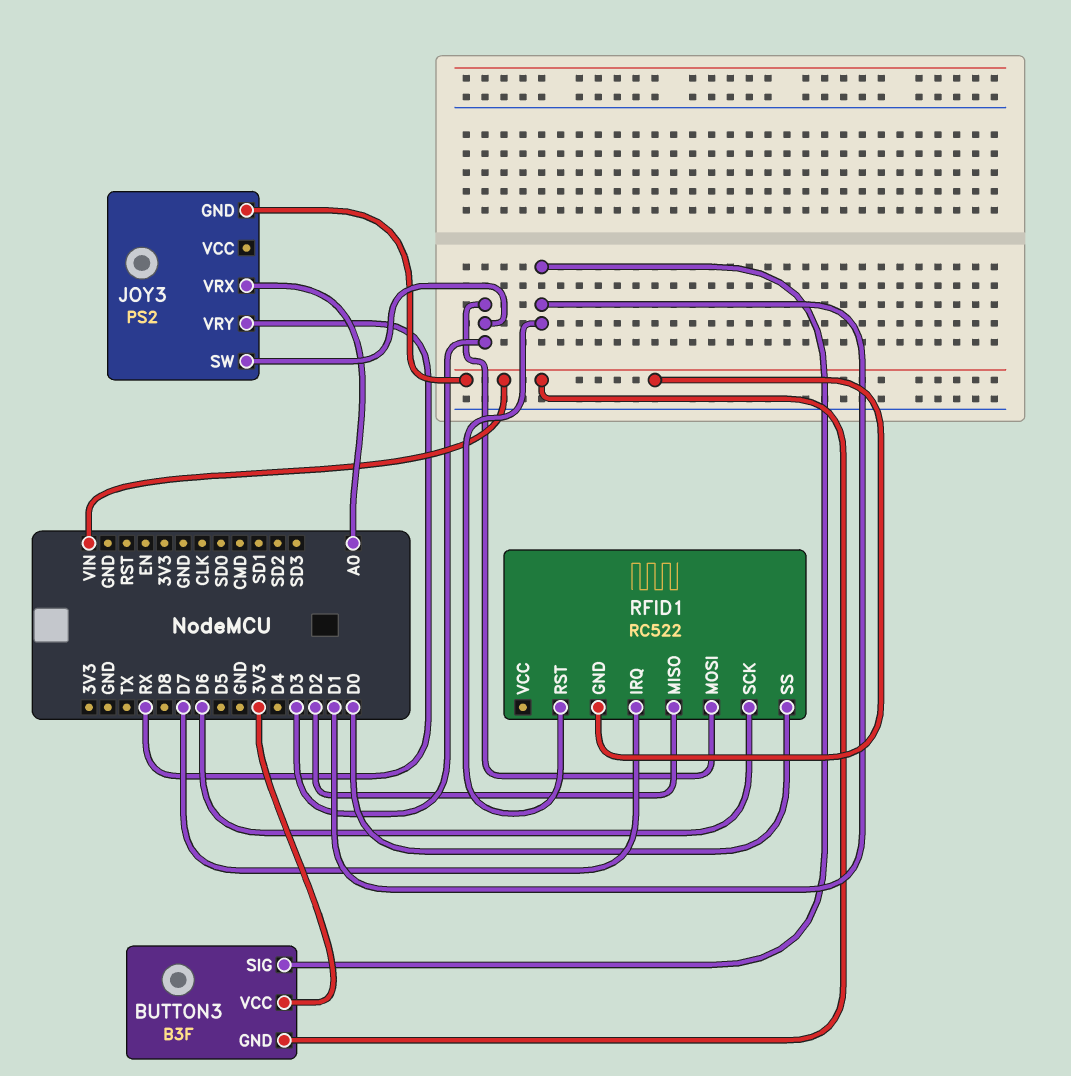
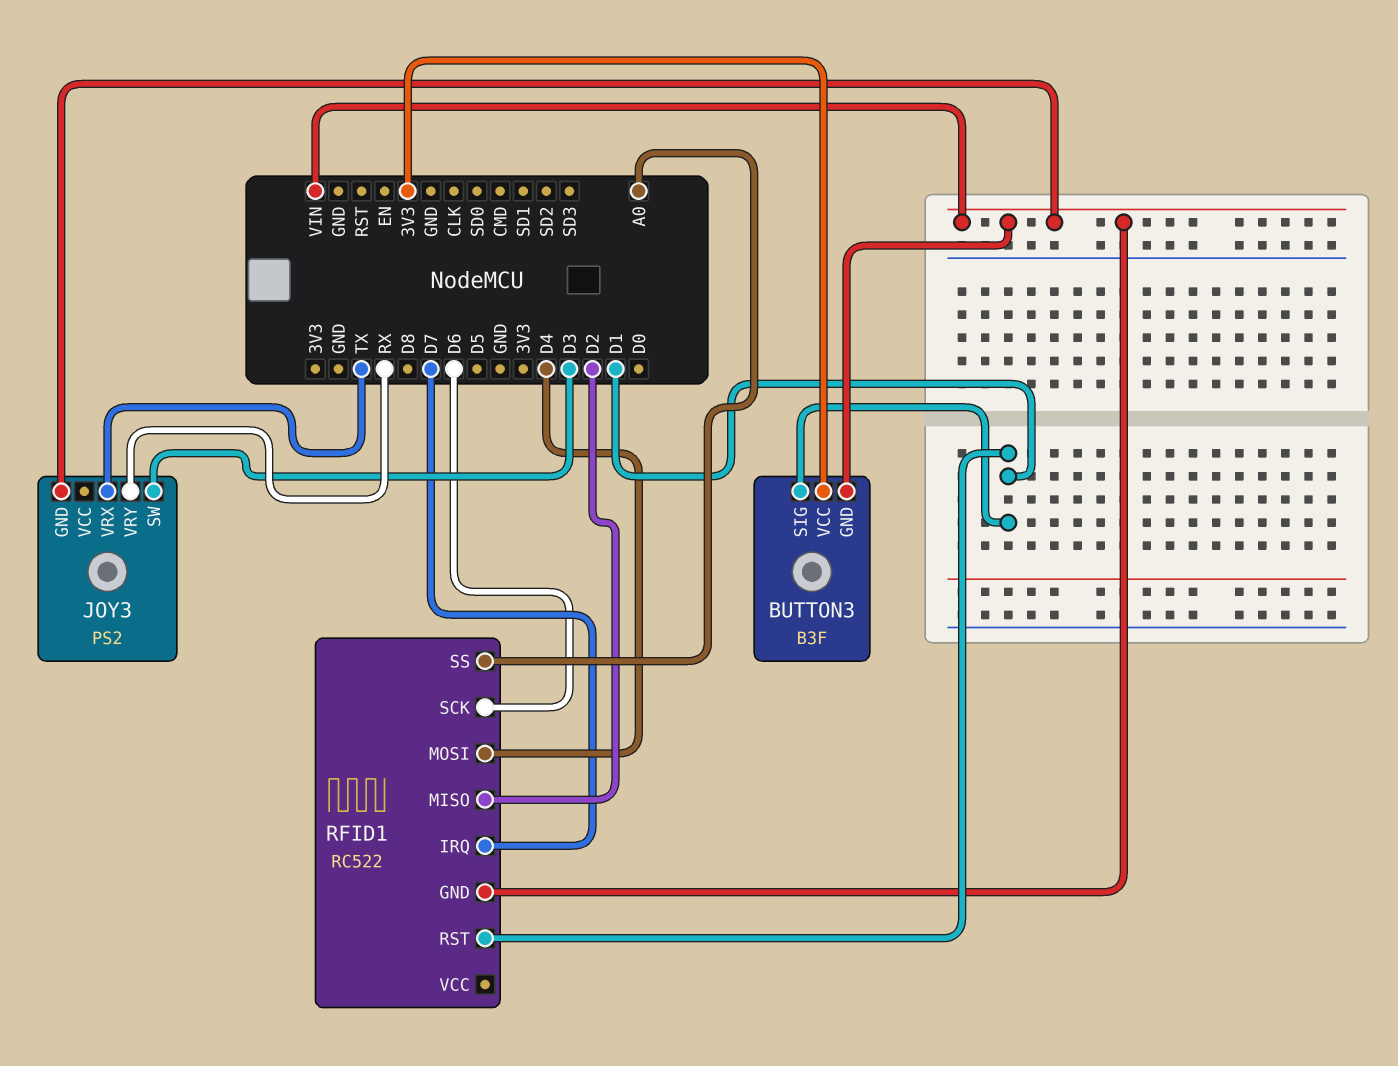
JOY3 pin VRX: A0 -> TX
RFID1 pin MOSI: D3 -> D4
RFID1 pin SS: D0 -> A0

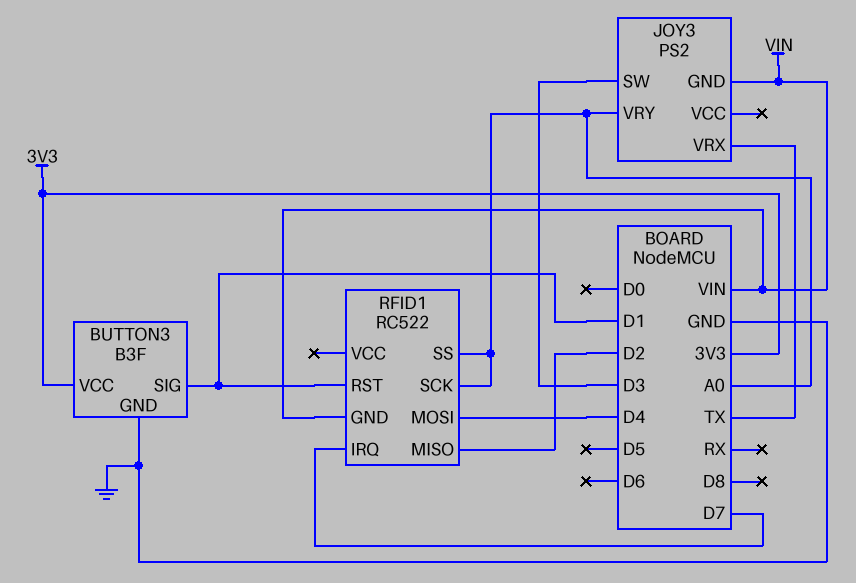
BUTTON3 pin GND: VIN -> GND
JOY3 pin VRY: RX -> A0
RFID1 pin SCK: D6 -> A0

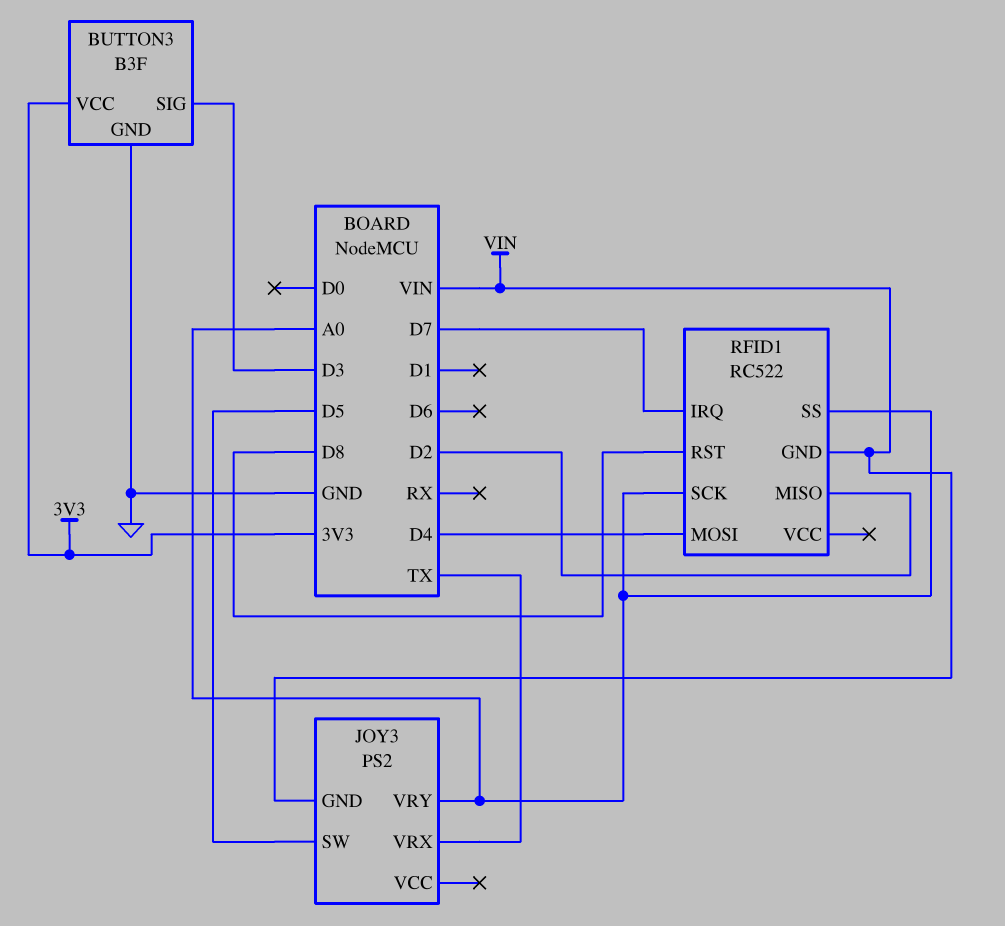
BUTTON3 pin SIG: D1 -> D3
JOY3 pin SW: D3 -> D5
RFID1 pin RST: D1 -> D8

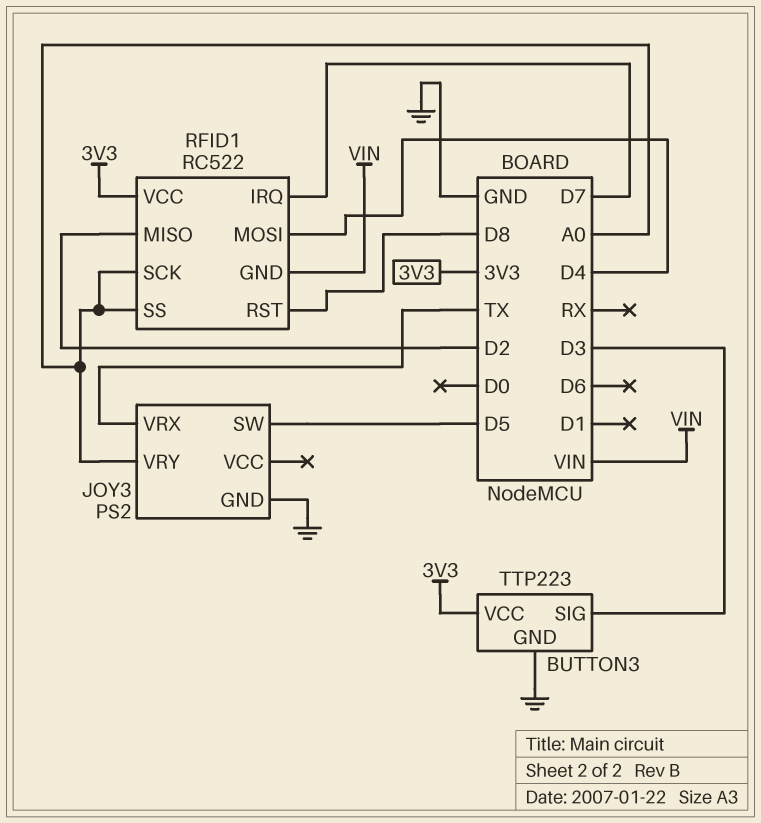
BUTTON3: B3F -> TTP223
JOY3 pin GND: VIN -> GND
RFID1 pin VCC: none -> 3V3

